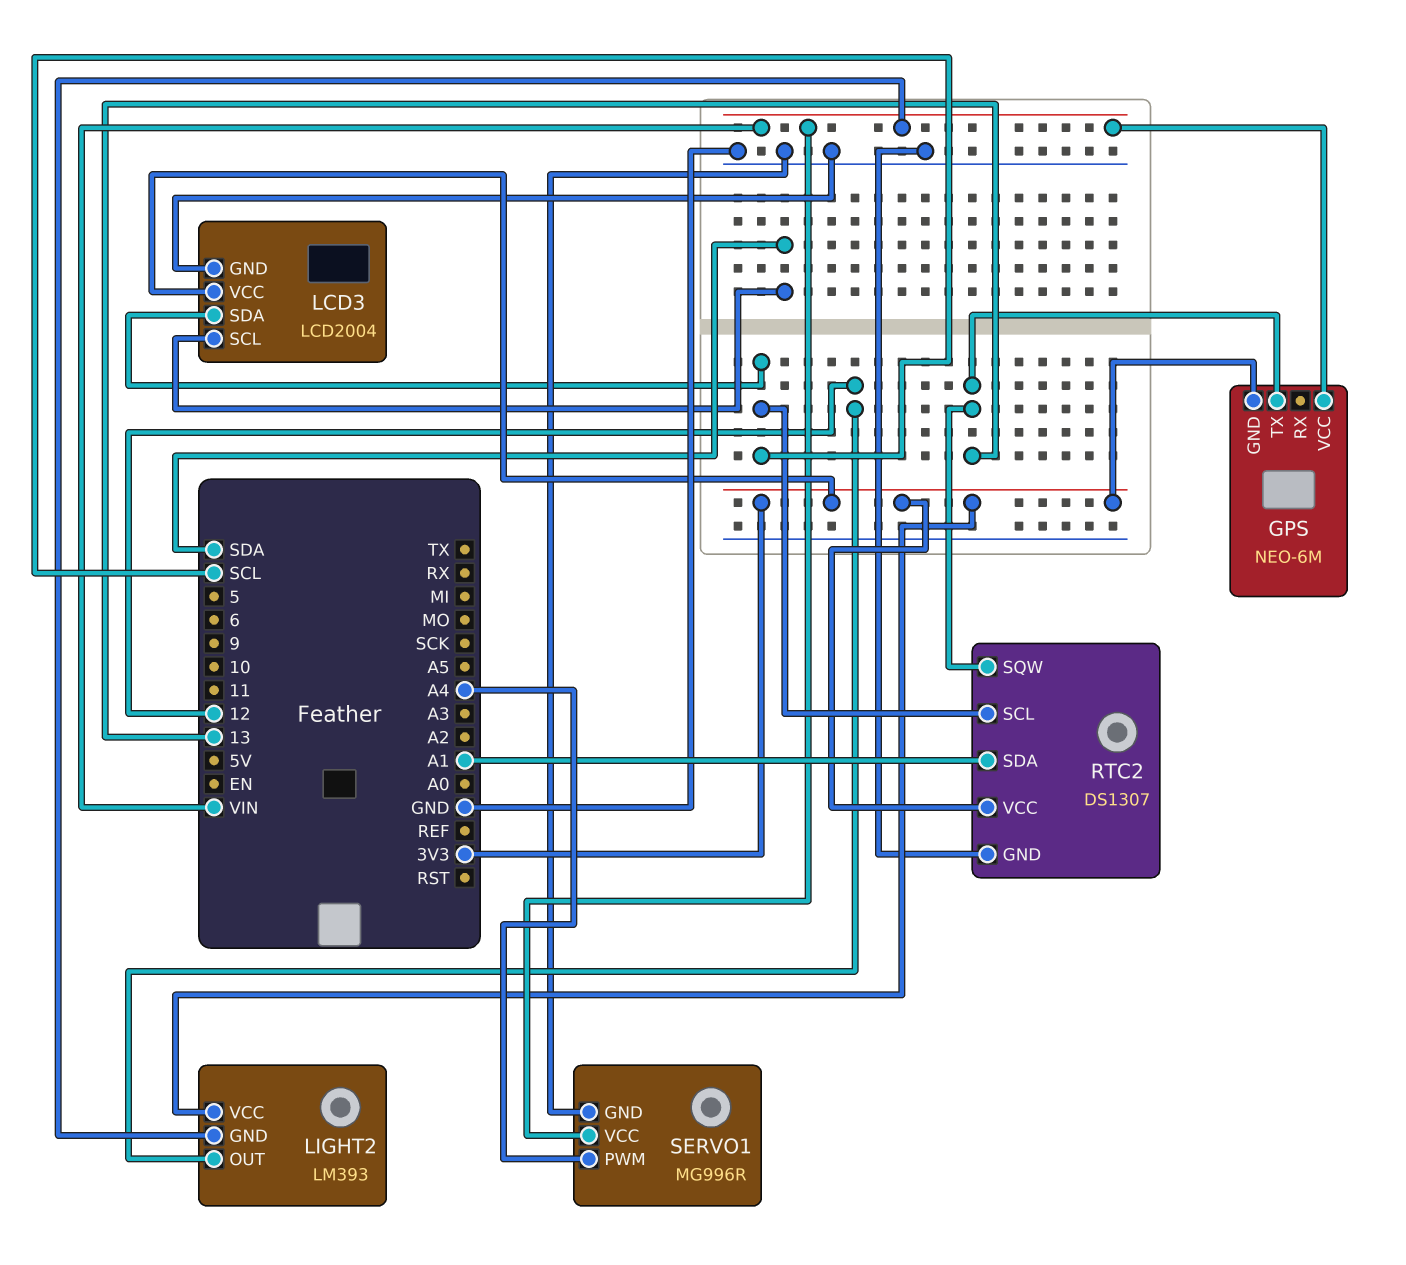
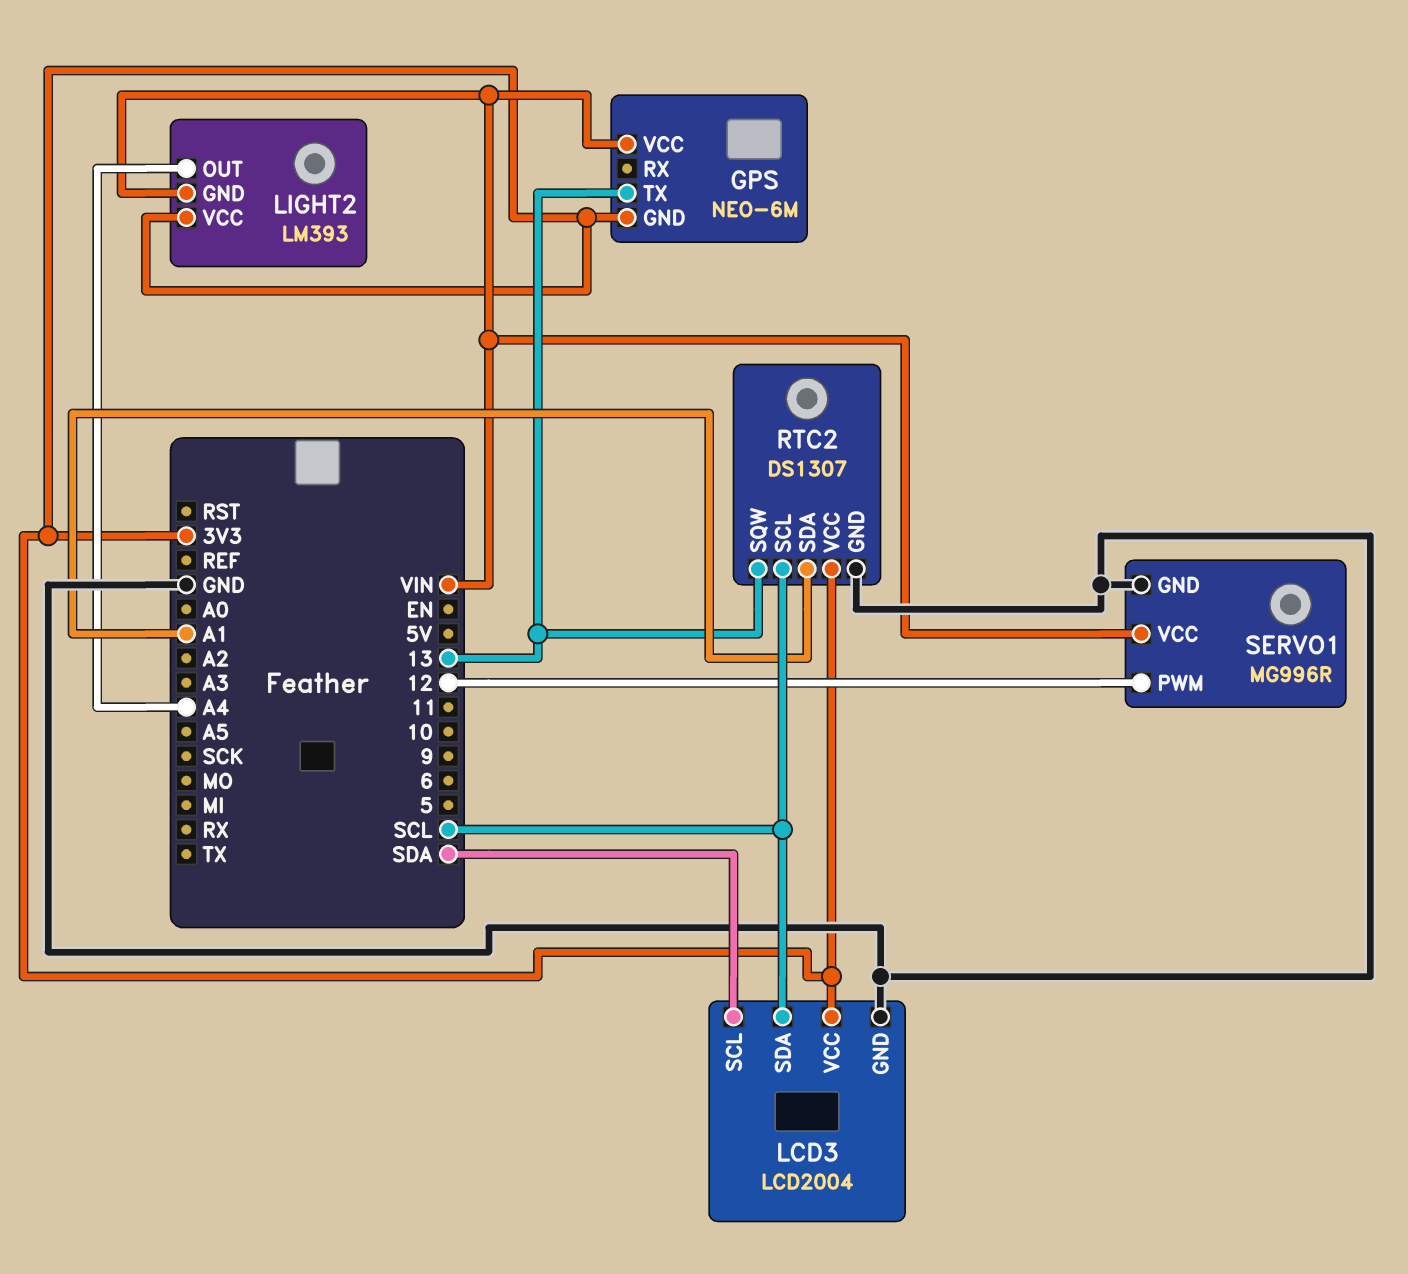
LIGHT2 pin OUT: 12 -> A4
SERVO1 pin PWM: A4 -> 12

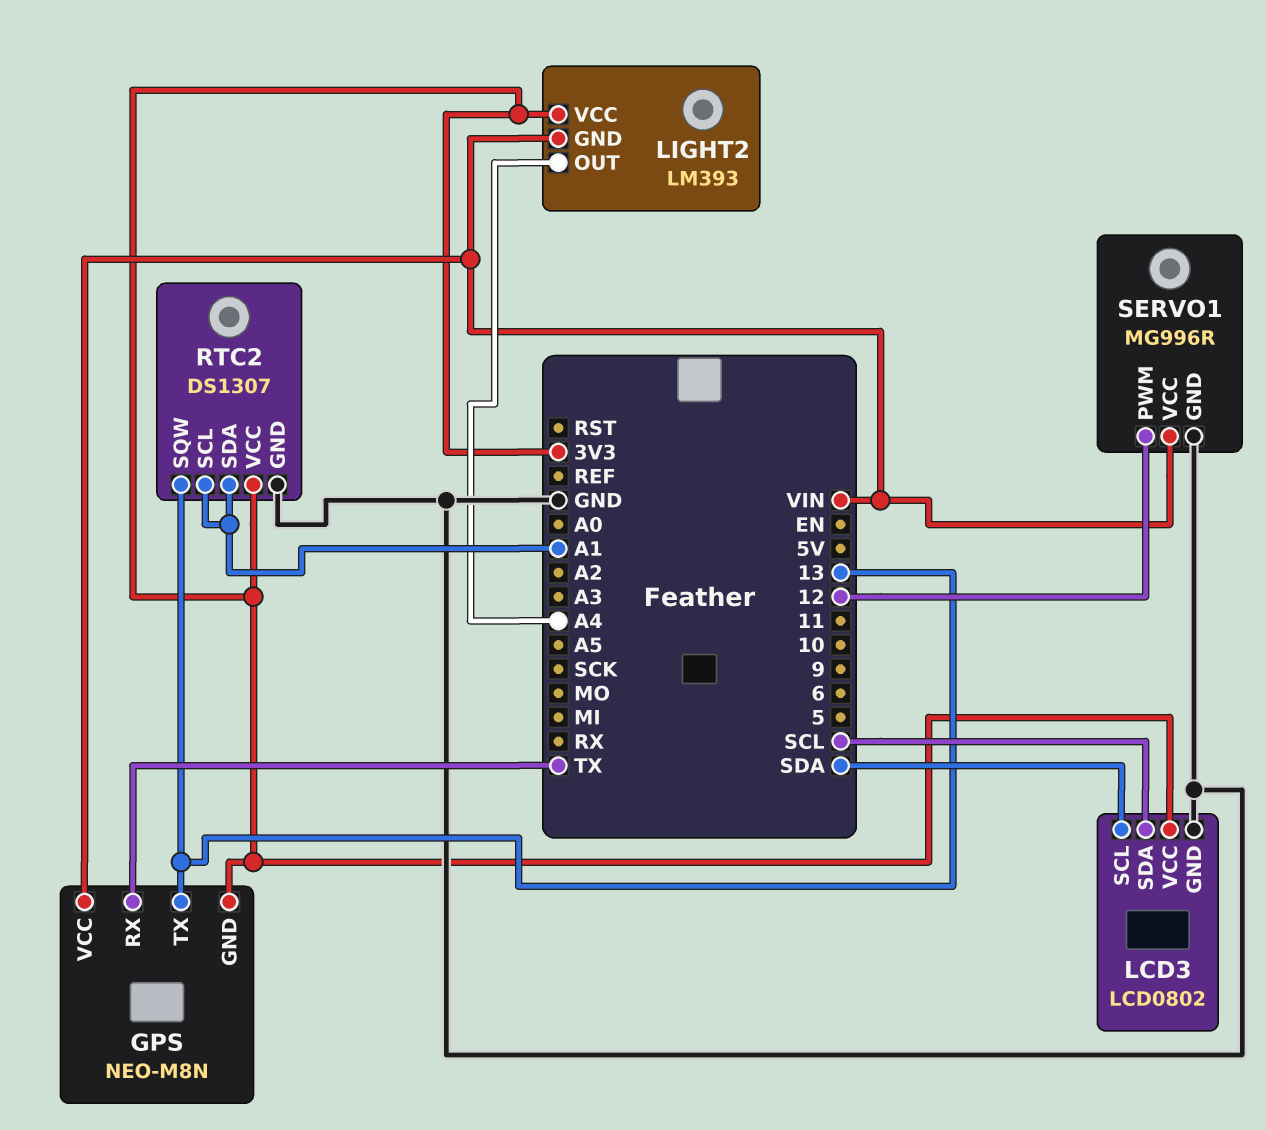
GPS: NEO-6M -> NEO-M8N
GPS pin RX: none -> TX
LCD3: LCD2004 -> LCD0802
RTC2 pin SCL: SCL -> A1

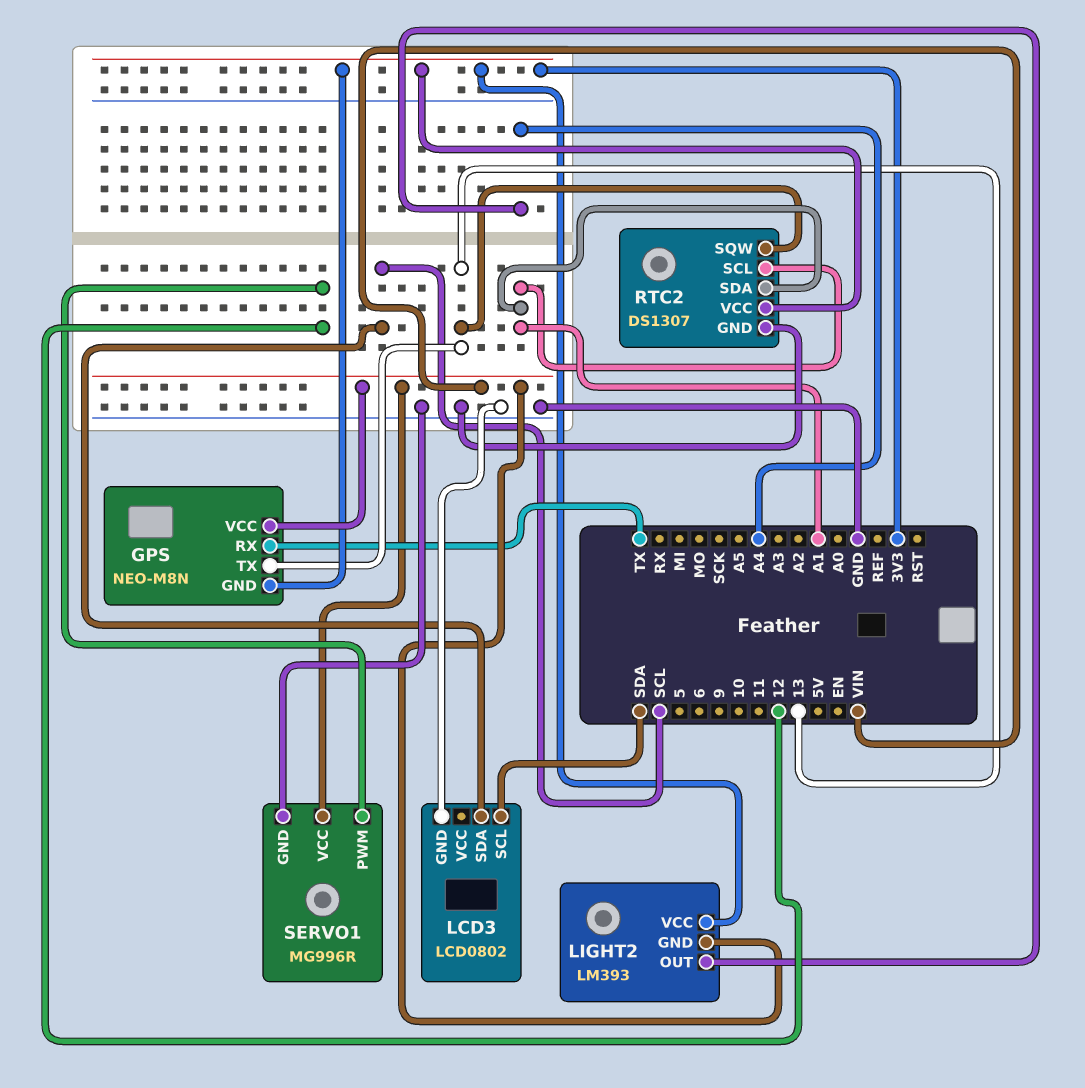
LCD3 pin VCC: 3V3 -> none

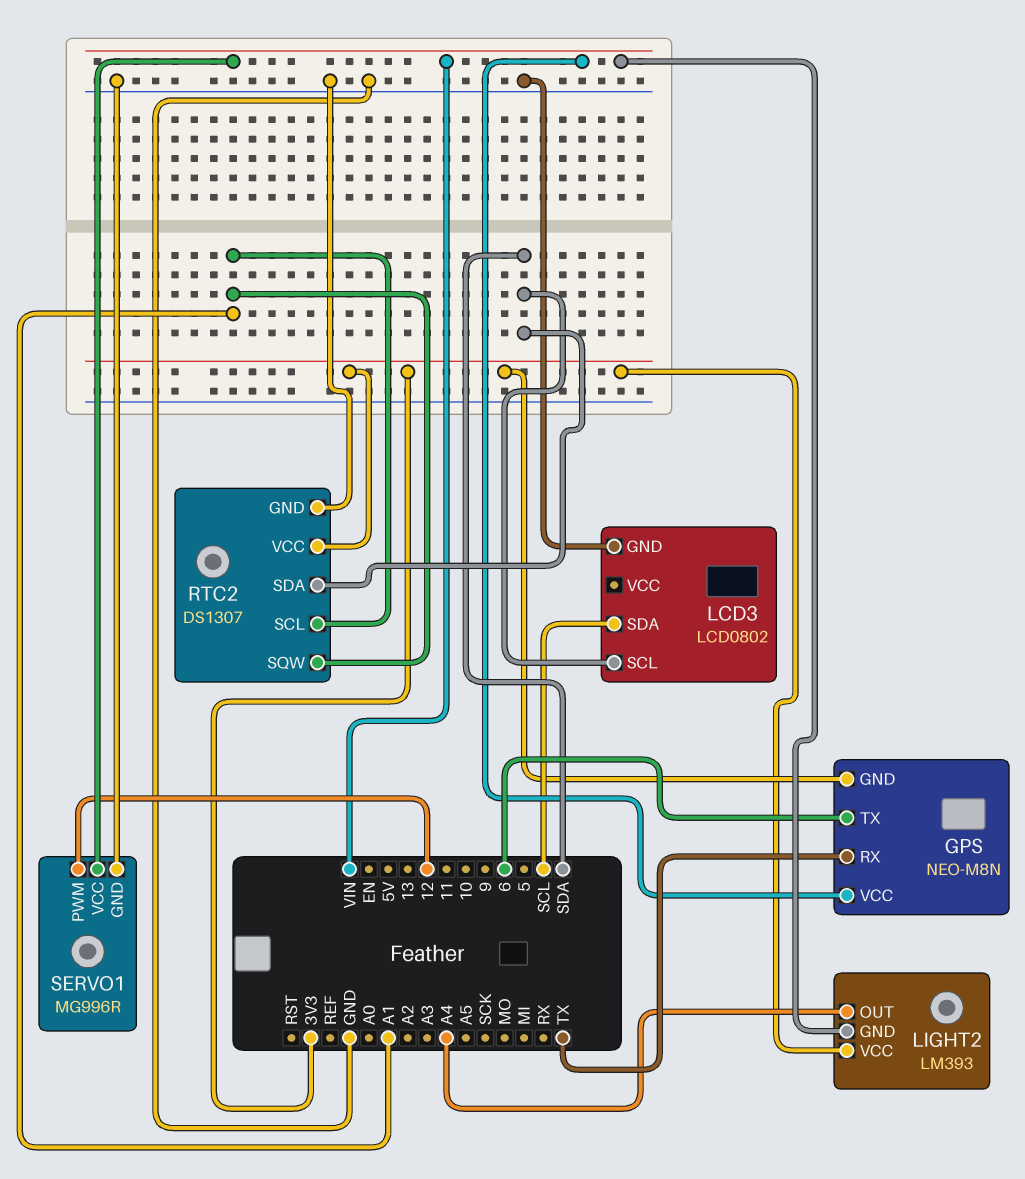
GPS pin TX: 13 -> 6
RTC2 pin SDA: A1 -> SDA
RTC2 pin SQW: 13 -> A1

